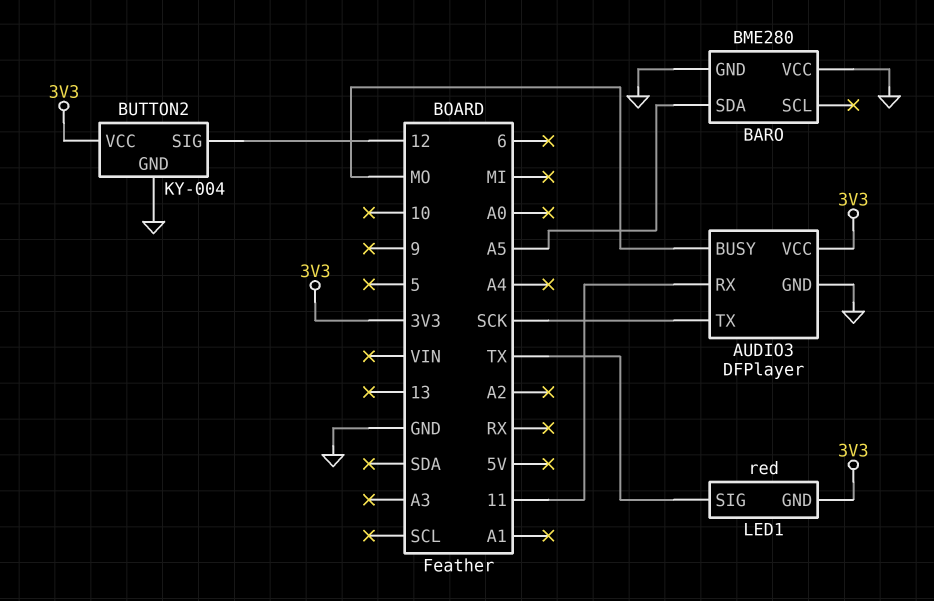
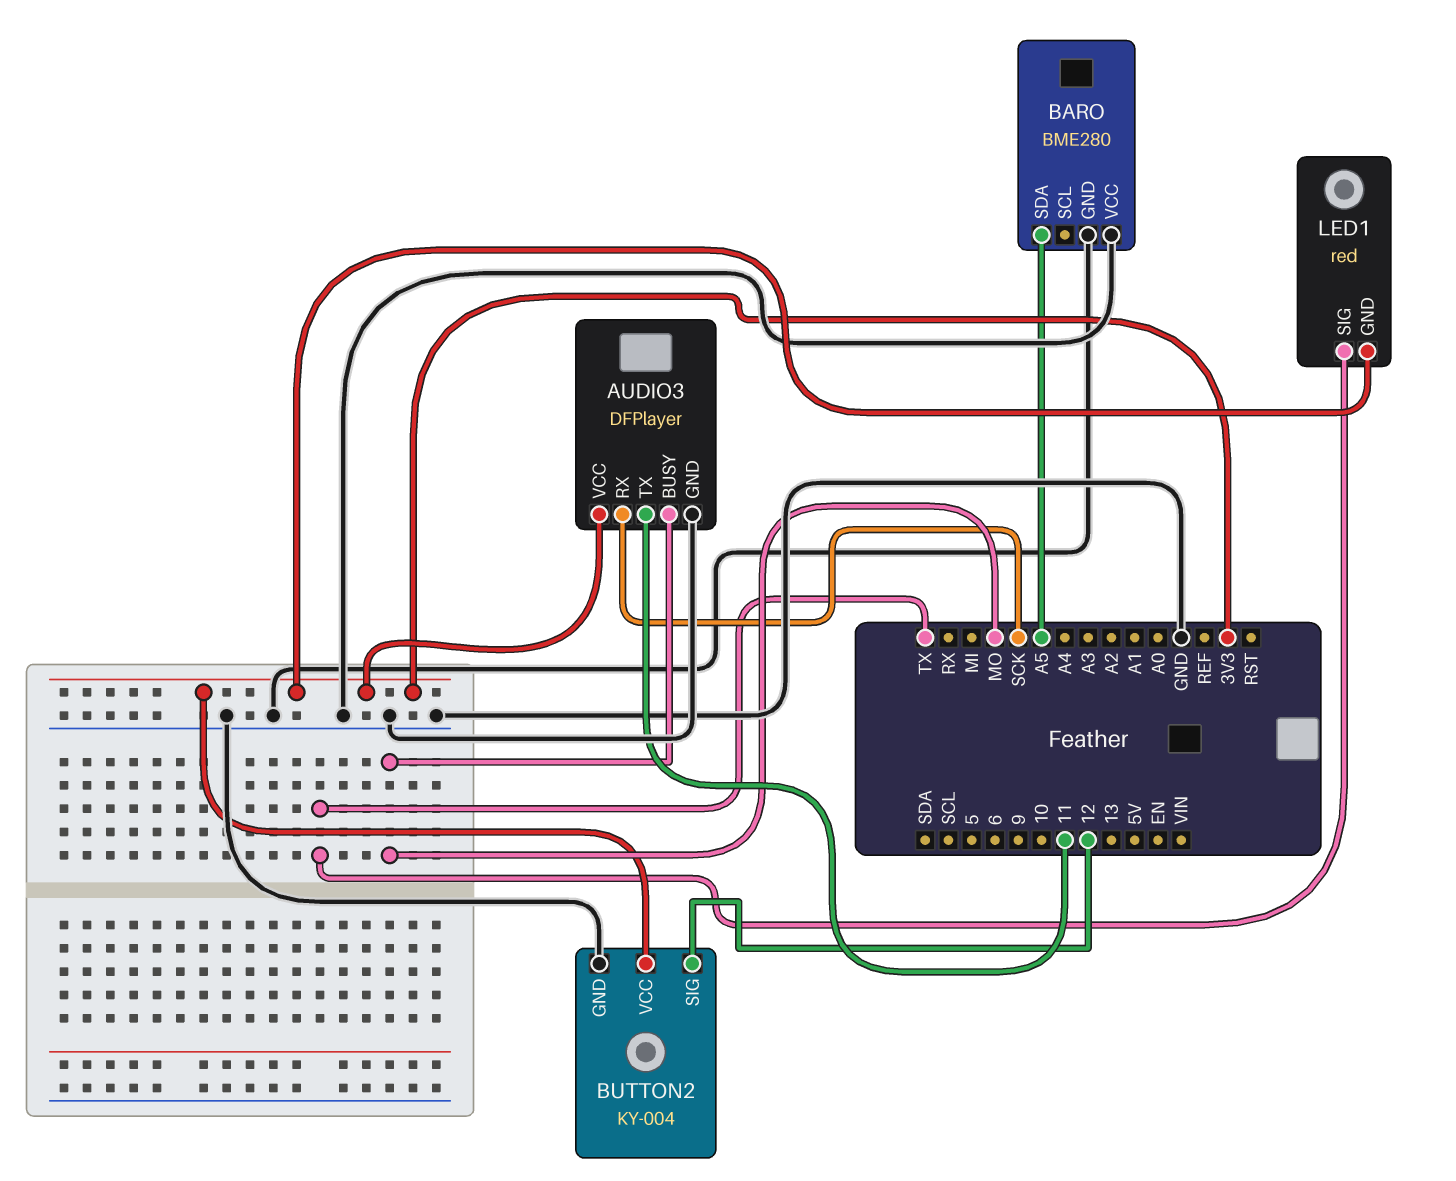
AUDIO3 pin RX: 11 -> SCK
AUDIO3 pin TX: SCK -> 11

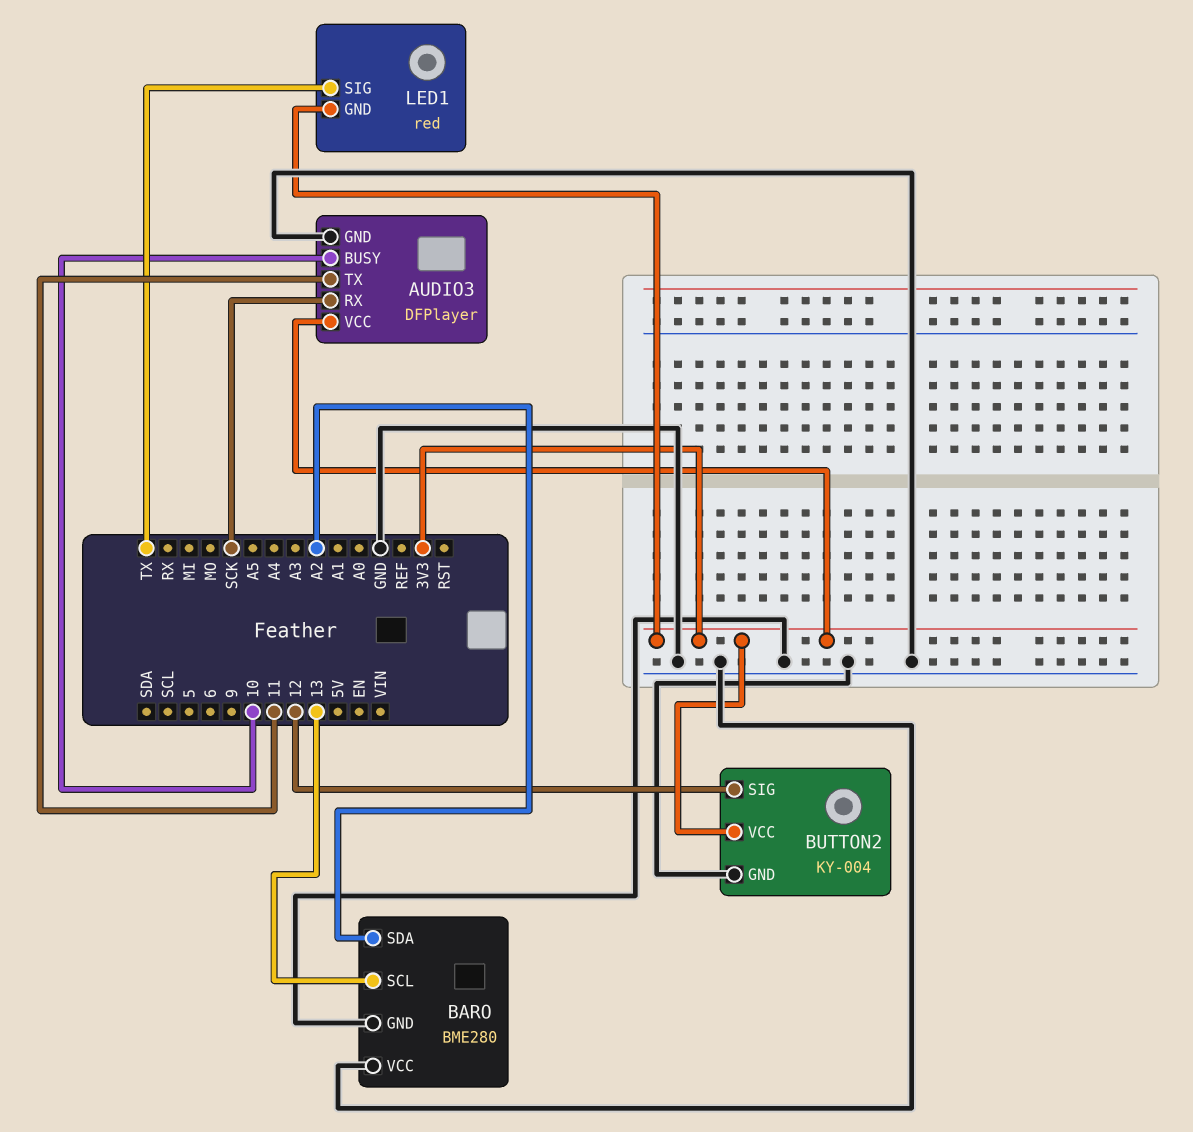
AUDIO3 pin BUSY: MO -> 10
BARO pin SCL: none -> 13
BARO pin SDA: A5 -> A2

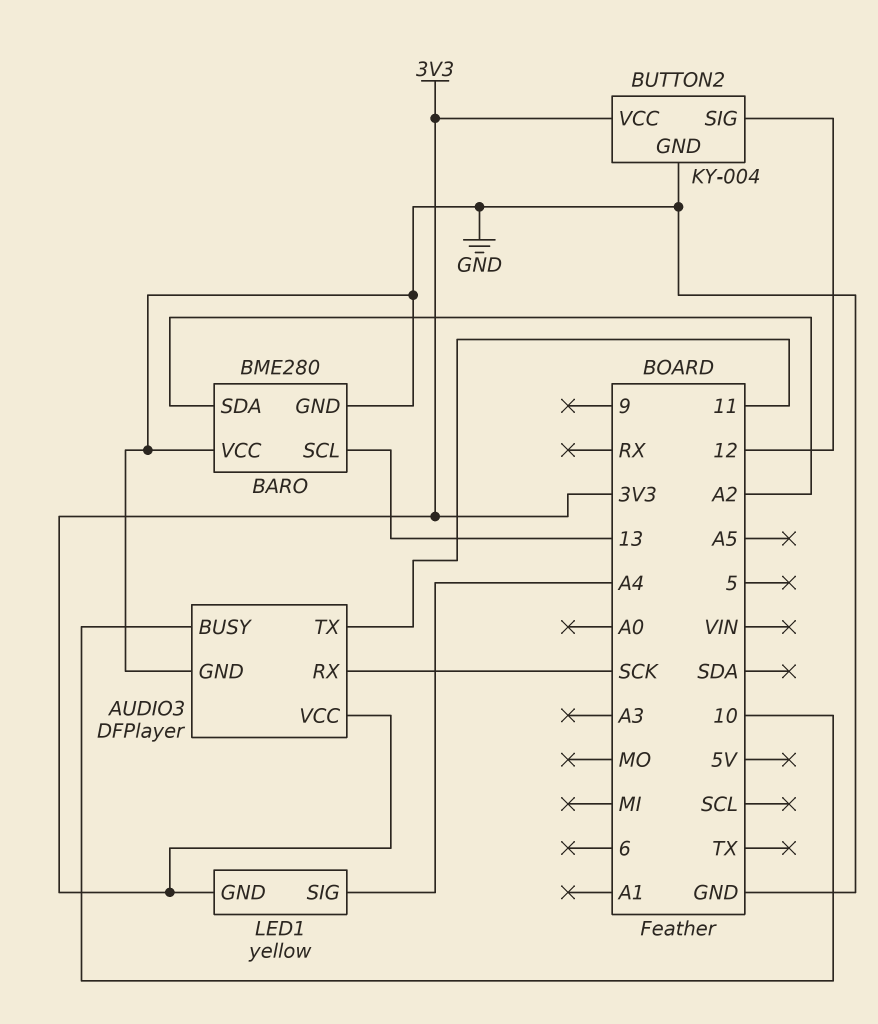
LED1: red -> yellow
LED1 pin SIG: TX -> A4

